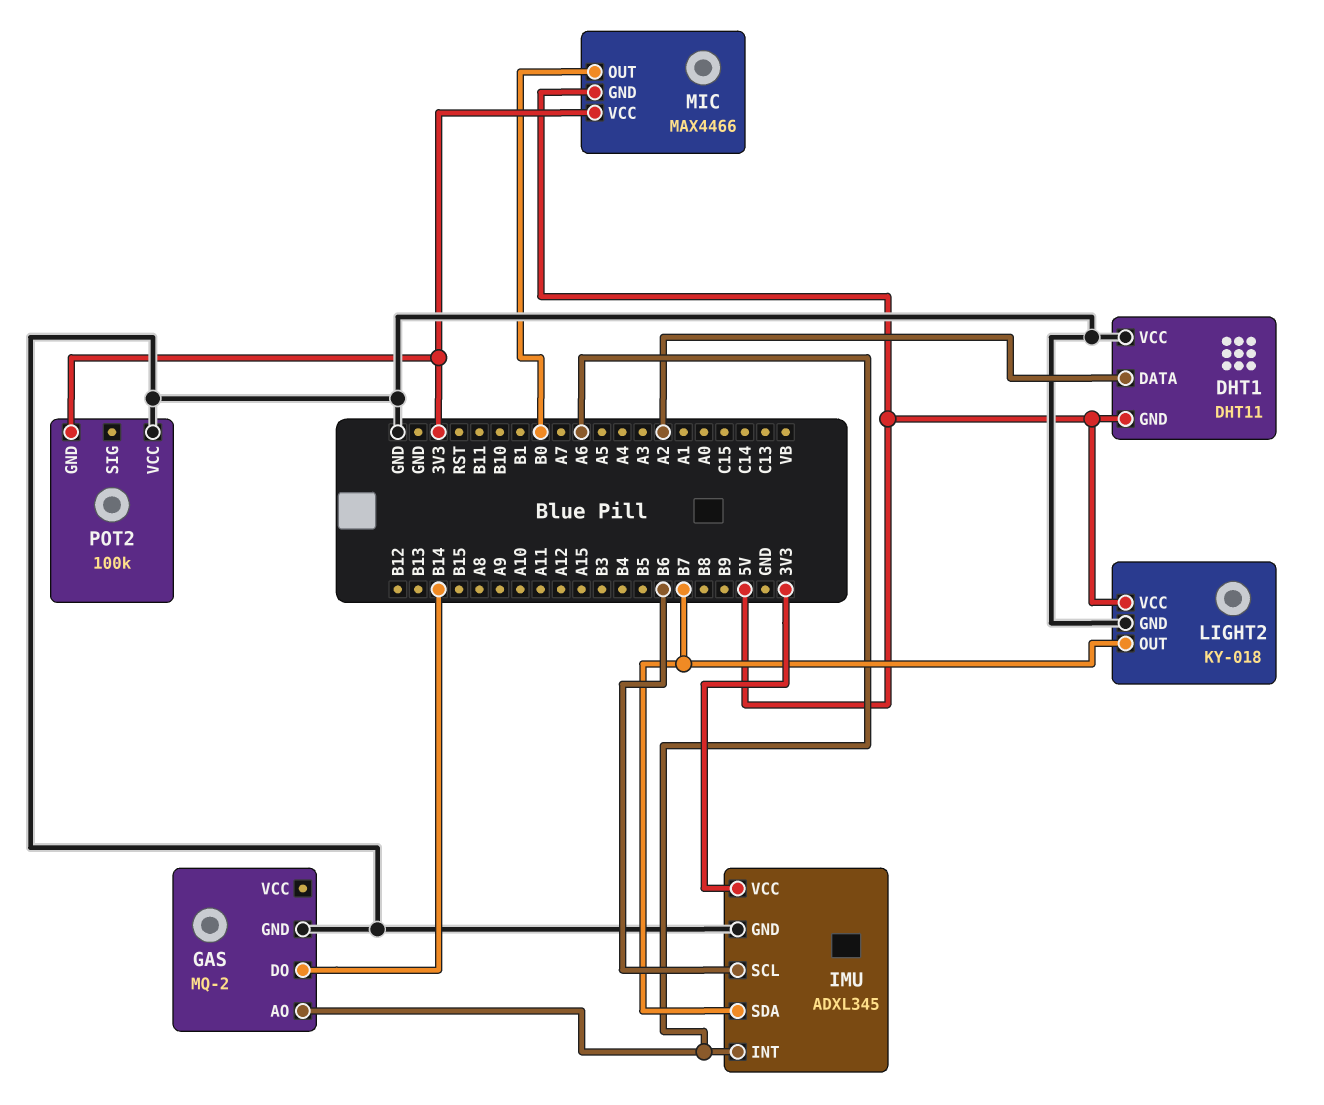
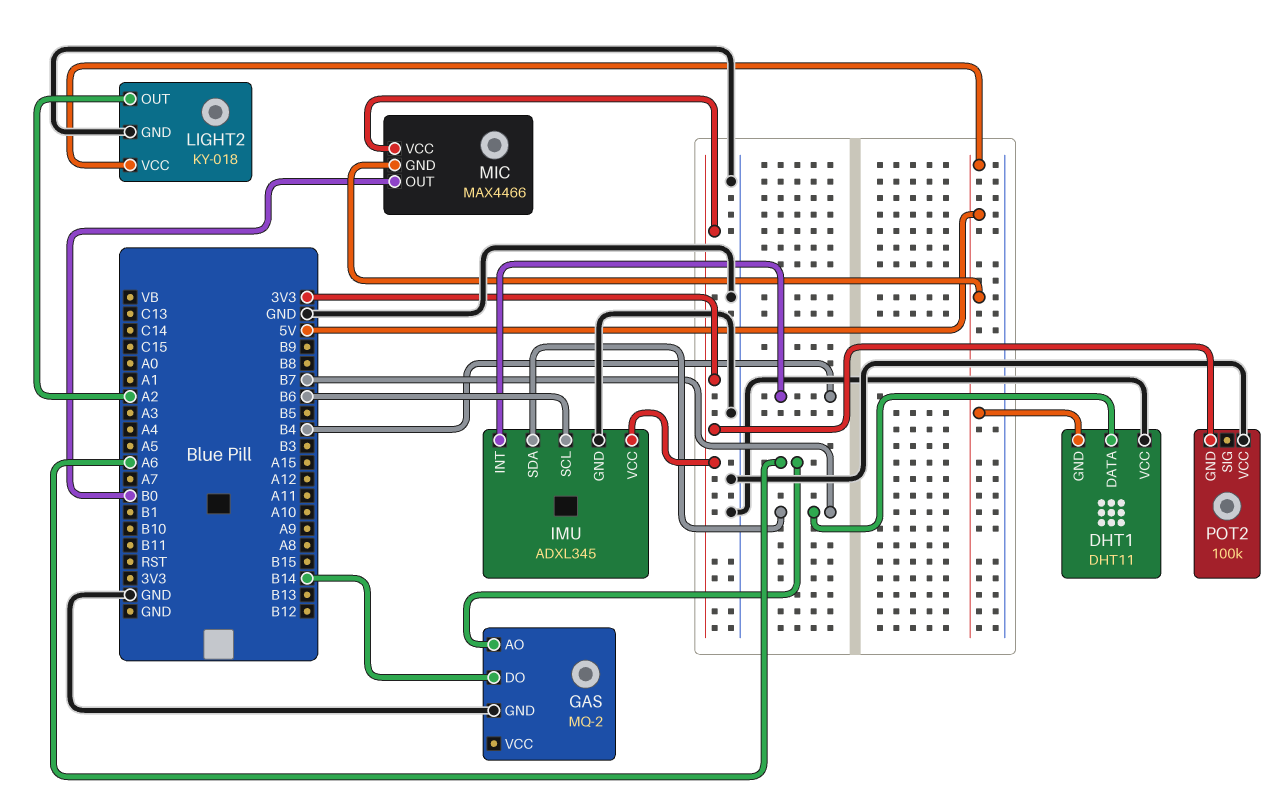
DHT1 pin DATA: A2 -> B7
IMU pin INT: A6 -> B4
LIGHT2 pin OUT: B7 -> A2

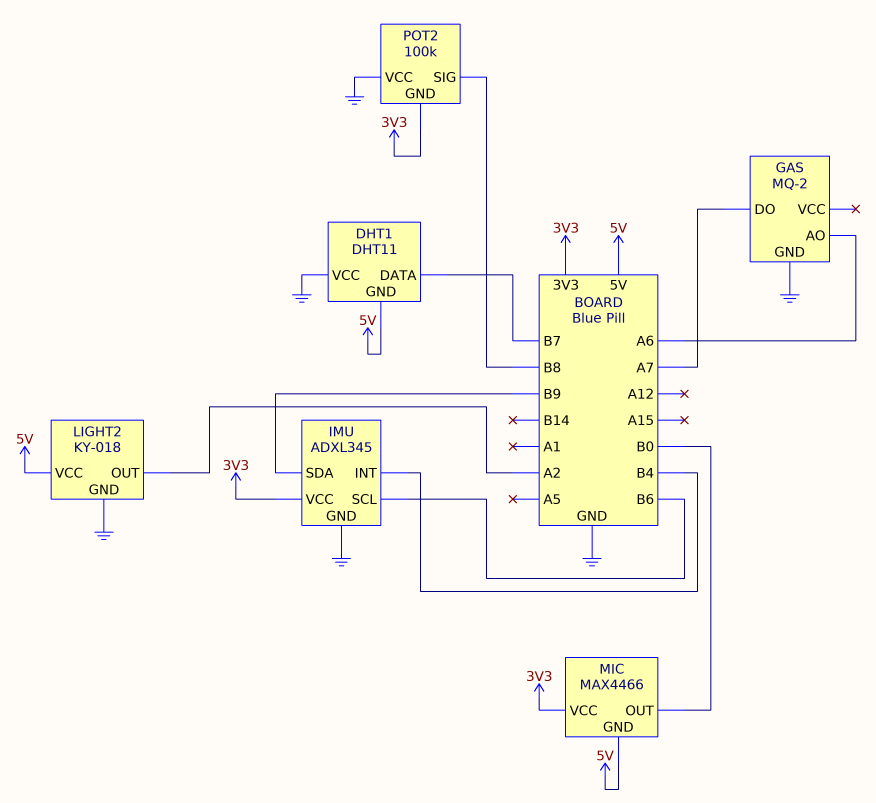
GAS pin DO: B14 -> A7
IMU pin SDA: B7 -> B9
POT2 pin SIG: none -> B8

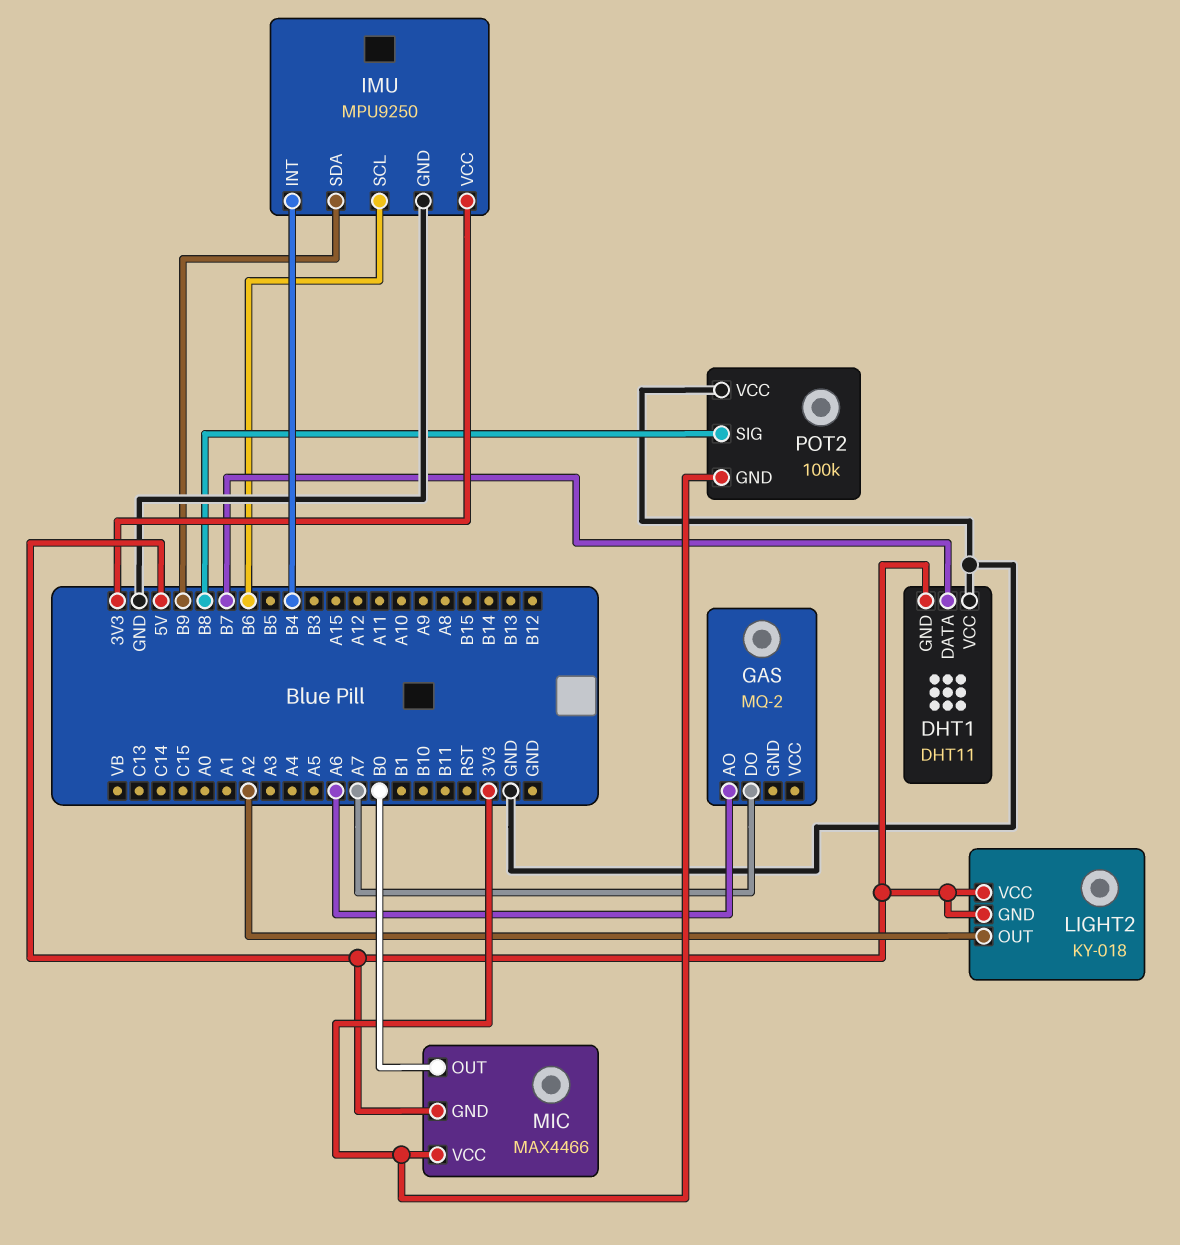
GAS pin GND: GND -> none
IMU: ADXL345 -> MPU9250
LIGHT2 pin GND: GND -> 5V

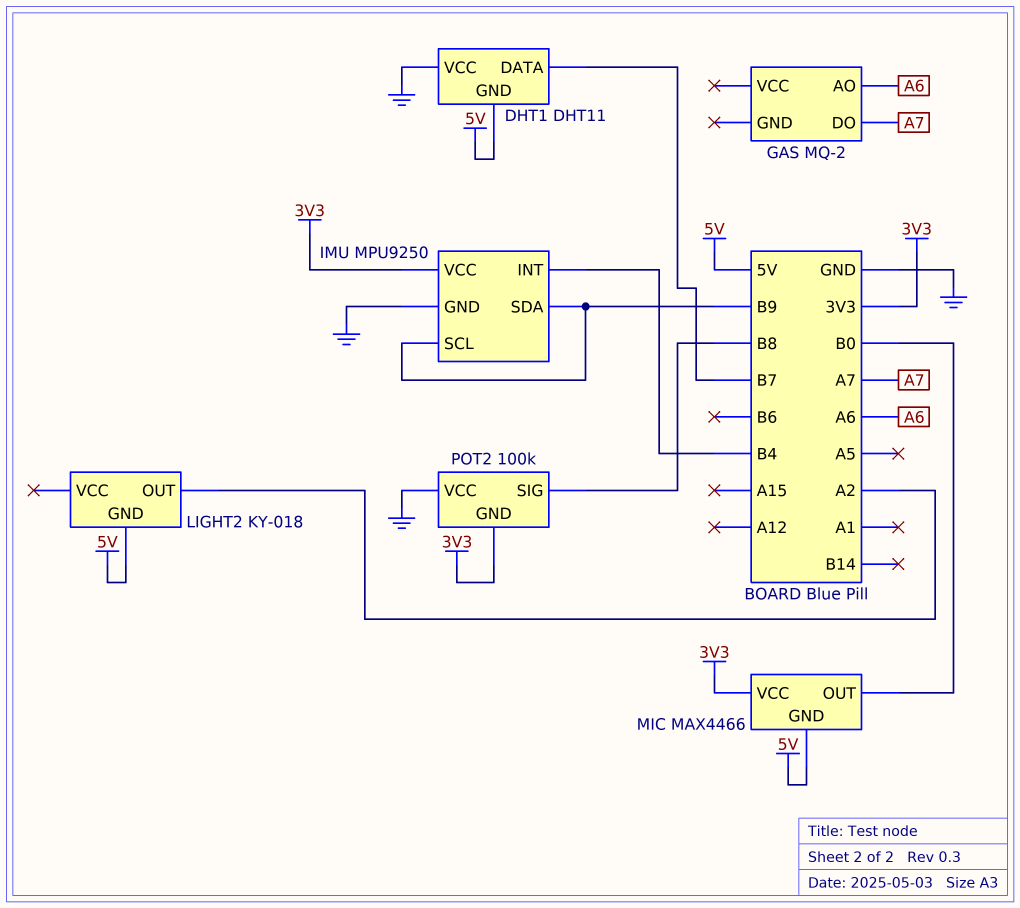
IMU pin SCL: B6 -> B9
LIGHT2 pin VCC: 5V -> none

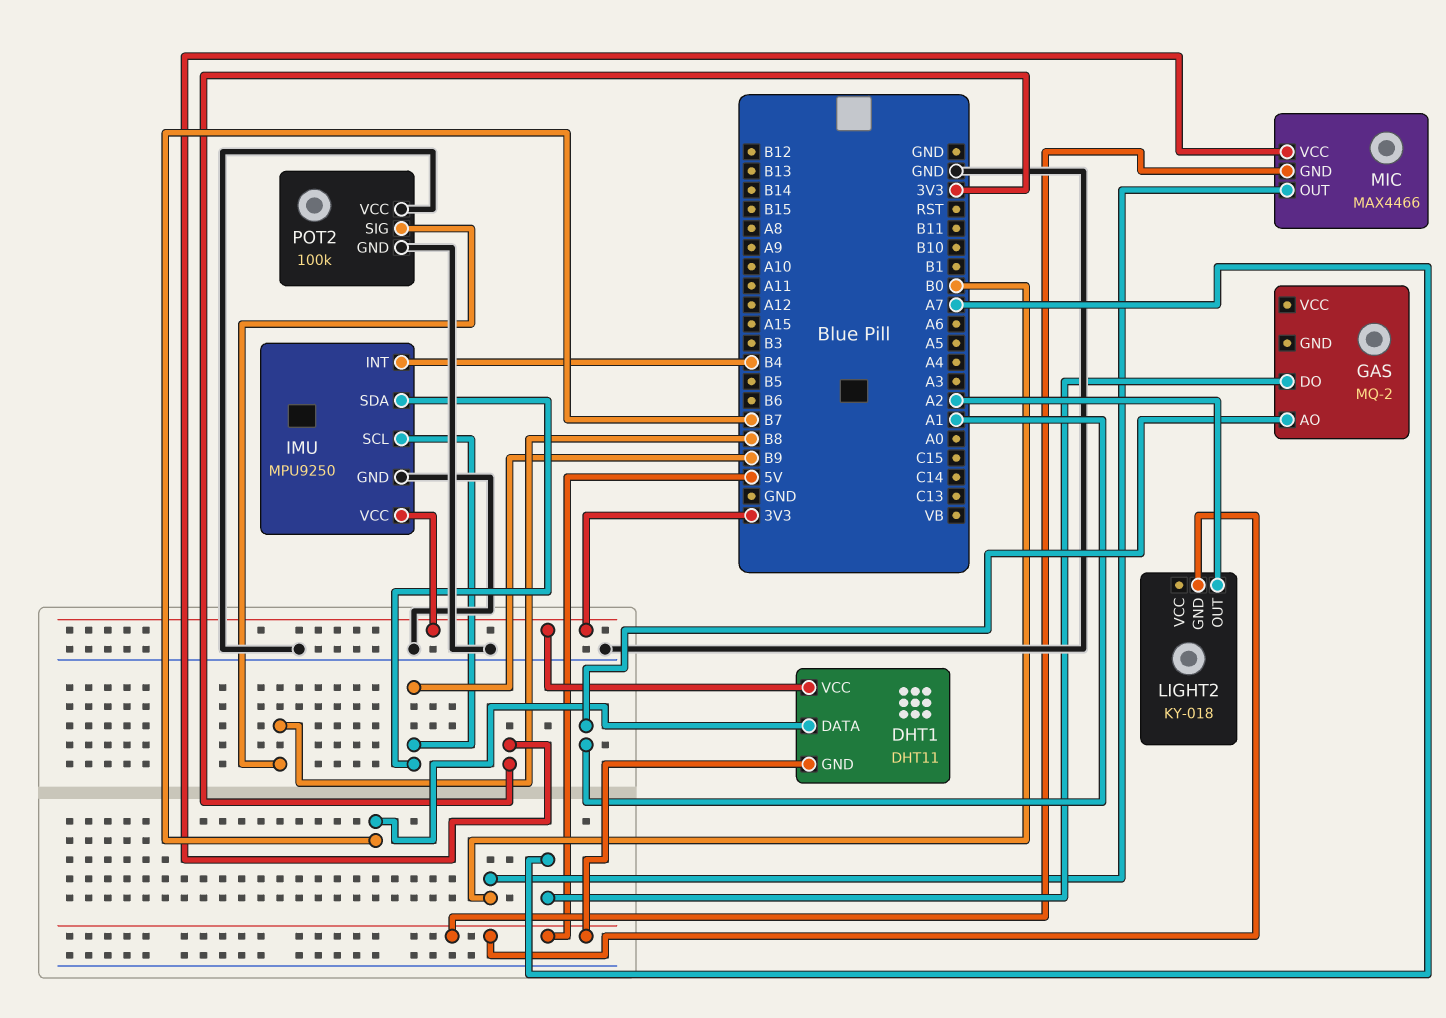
DHT1 pin VCC: GND -> 3V3
GAS pin AO: A6 -> A1
POT2 pin GND: 3V3 -> GND

